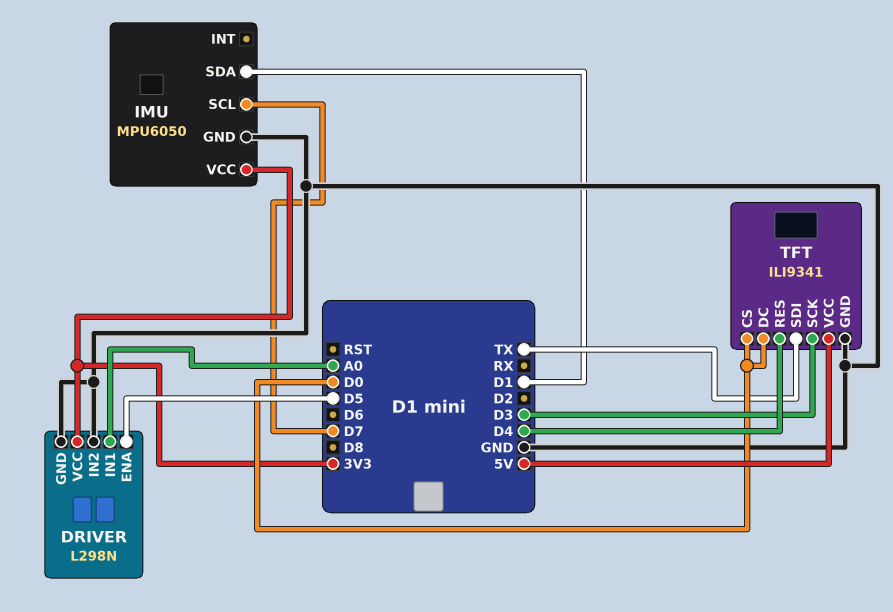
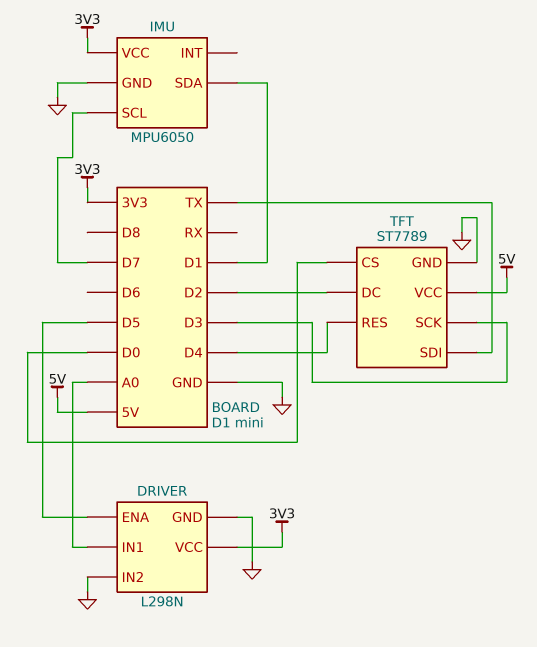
TFT: ILI9341 -> ST7789
TFT pin DC: D0 -> D2

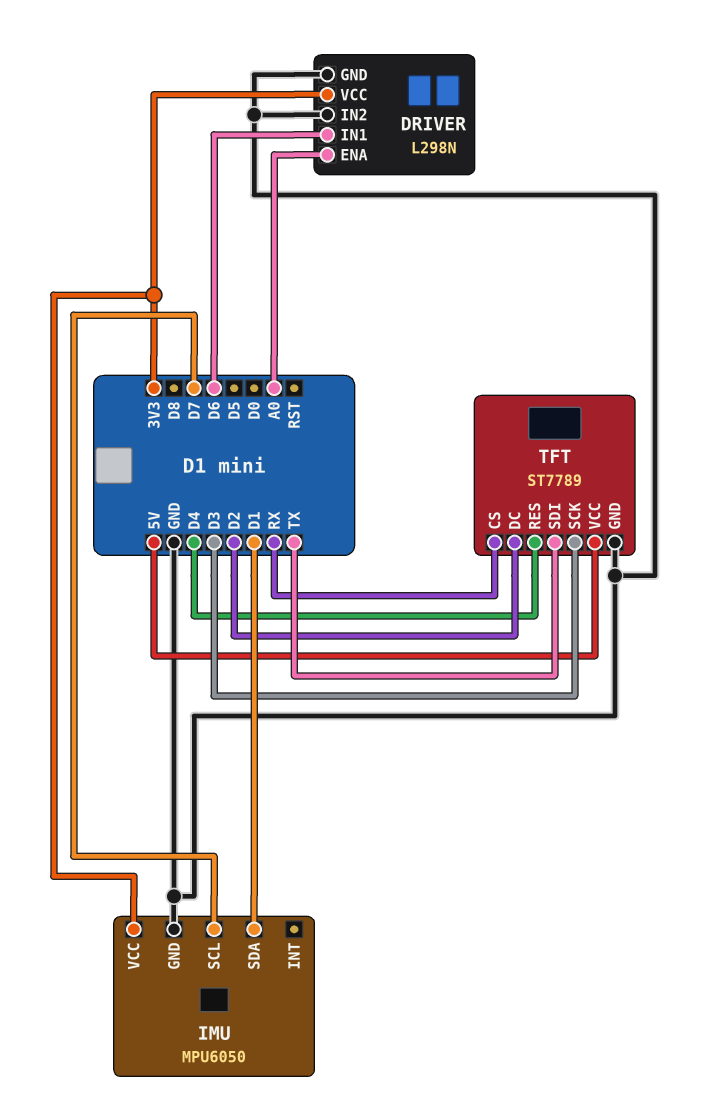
DRIVER pin ENA: D5 -> A0
DRIVER pin IN1: A0 -> D6
TFT pin CS: D0 -> RX

